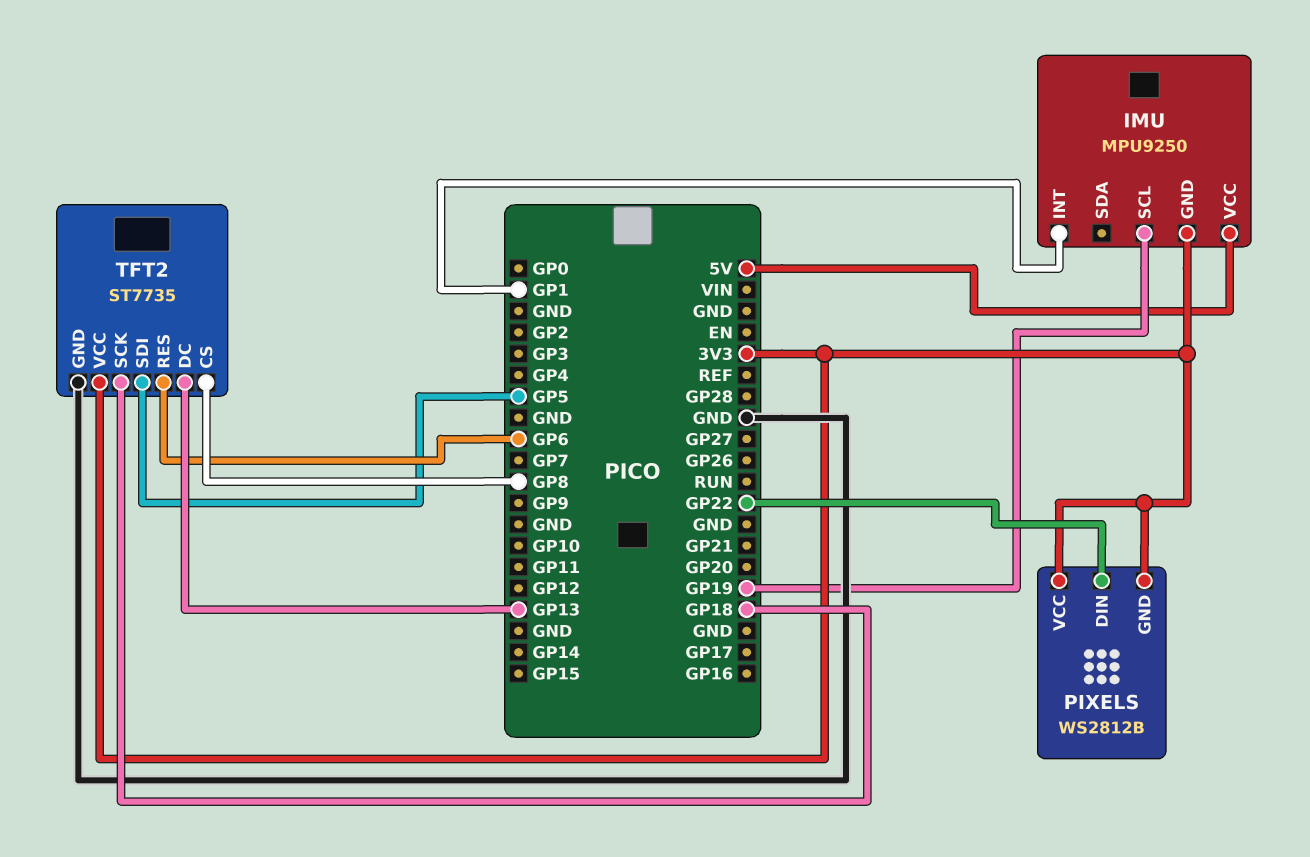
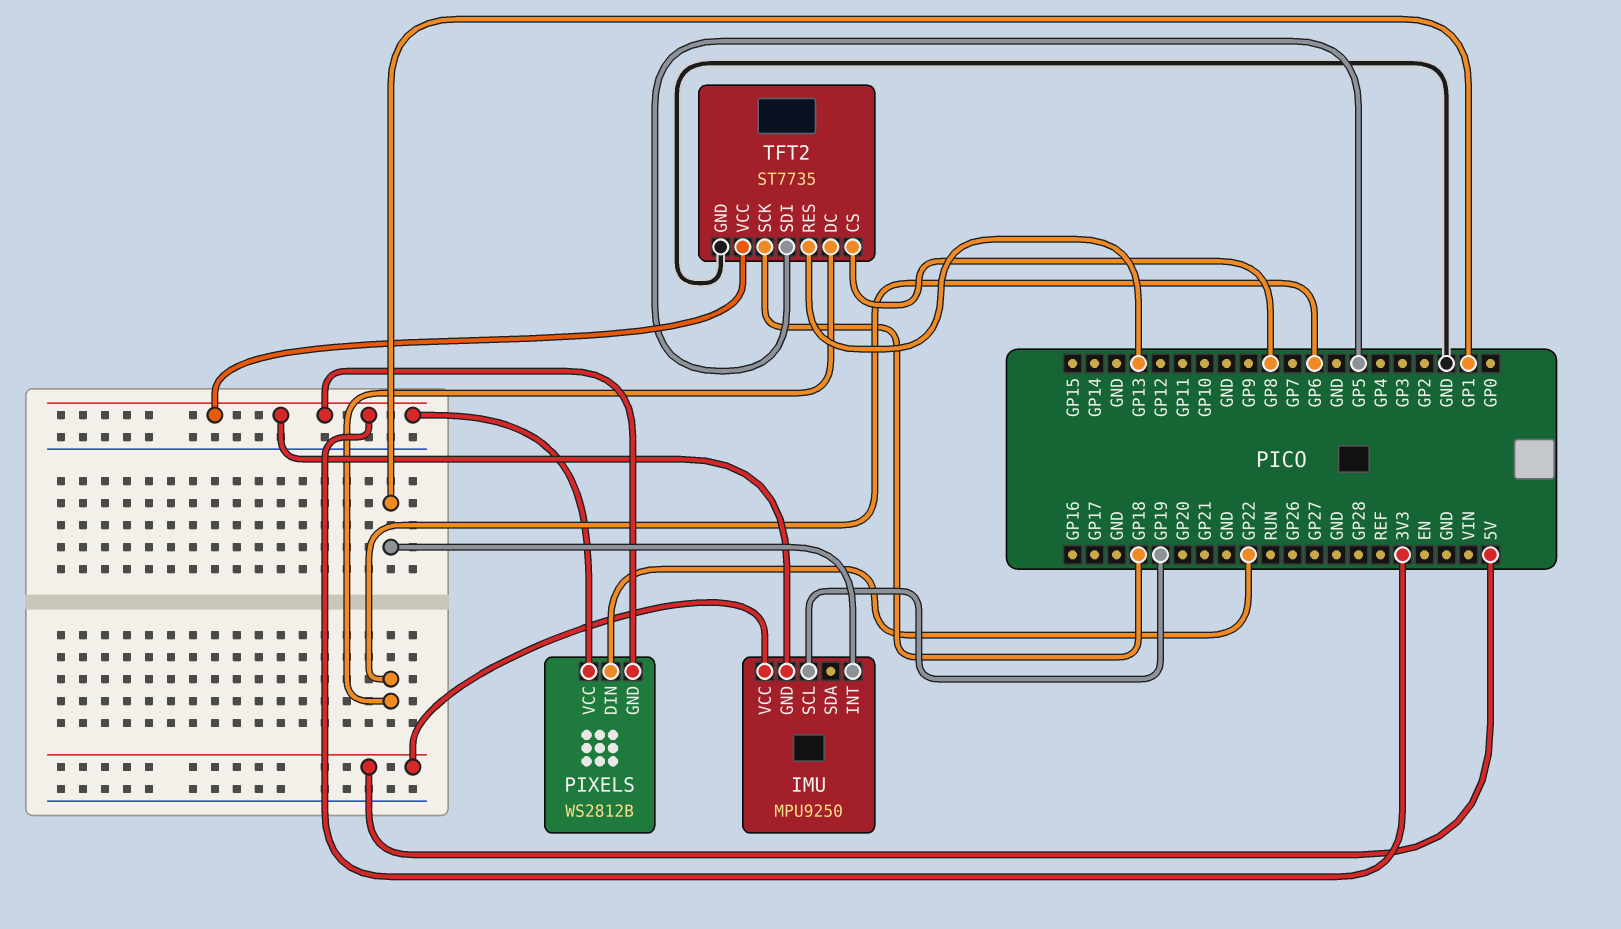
TFT2 pin DC: GP13 -> GP6
TFT2 pin RES: GP6 -> GP13

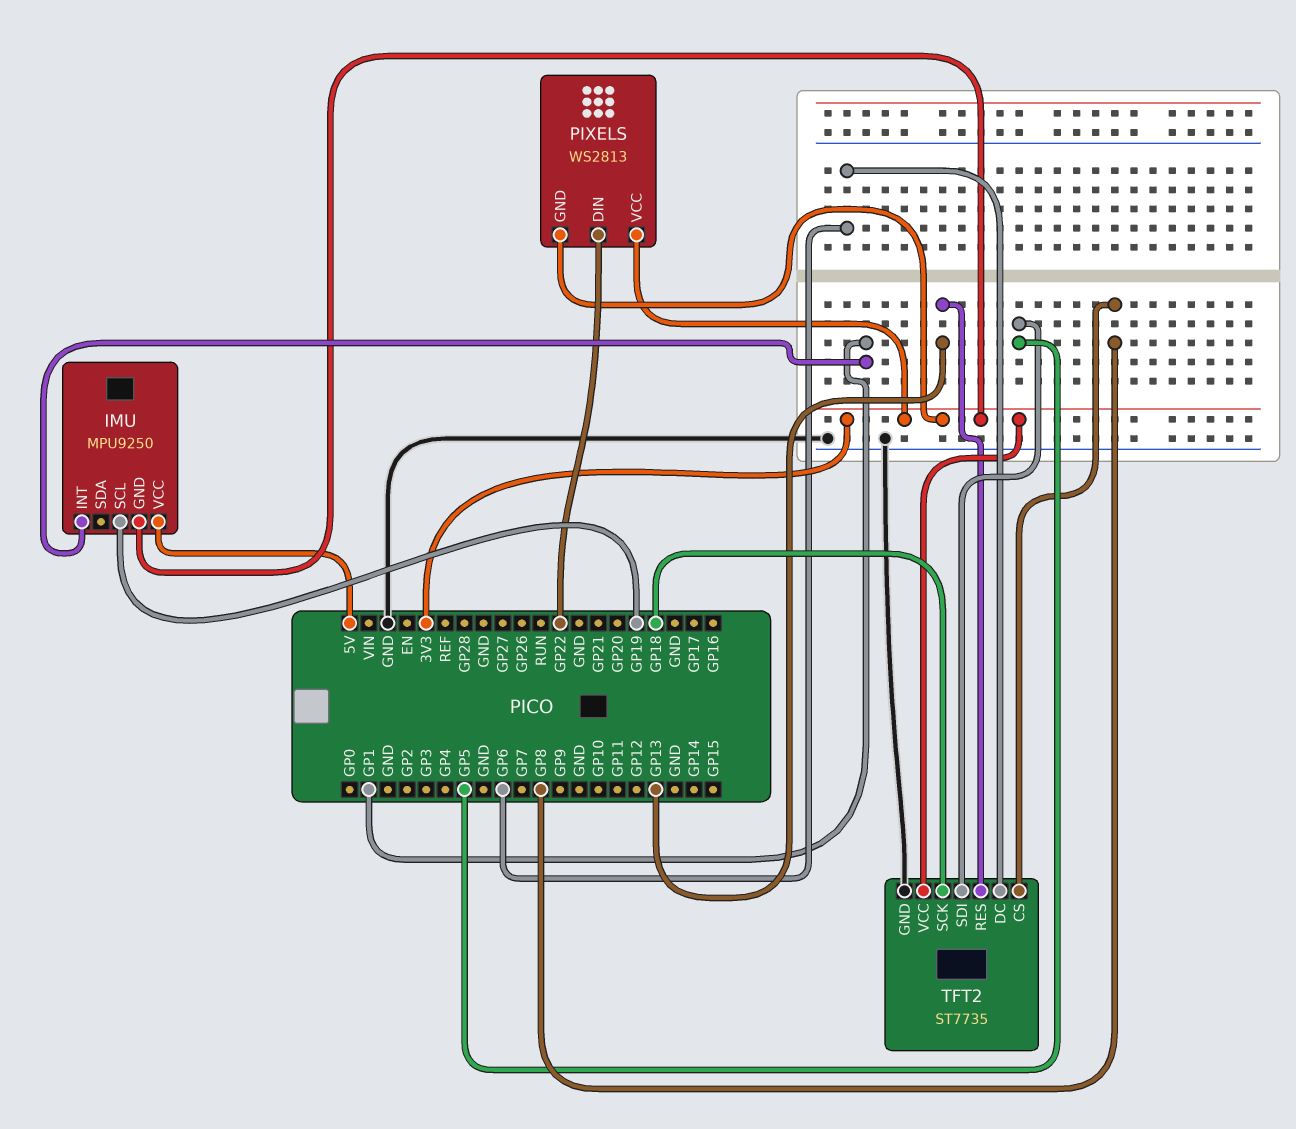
PIXELS: WS2812B -> WS2813

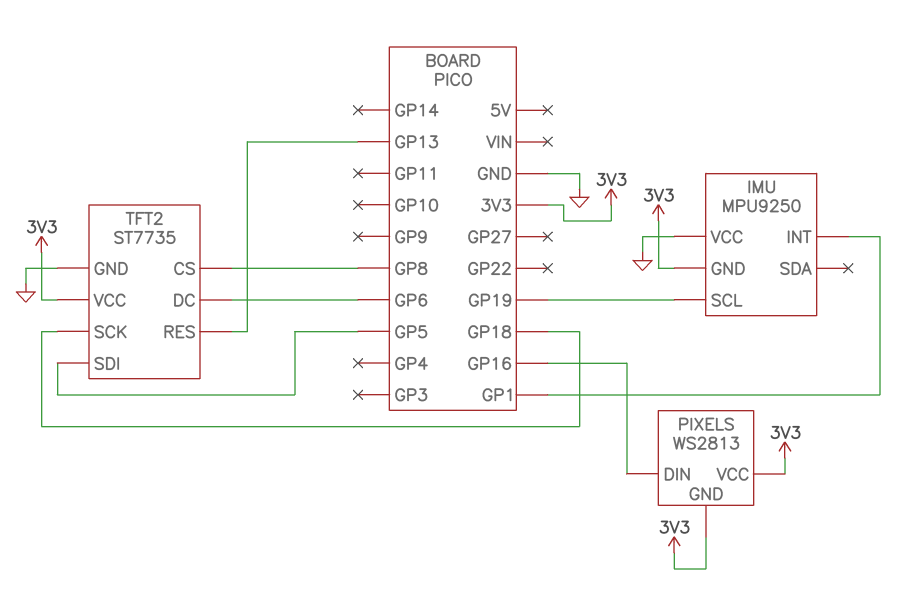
IMU pin VCC: 5V -> GND
PIXELS pin DIN: GP22 -> GP16

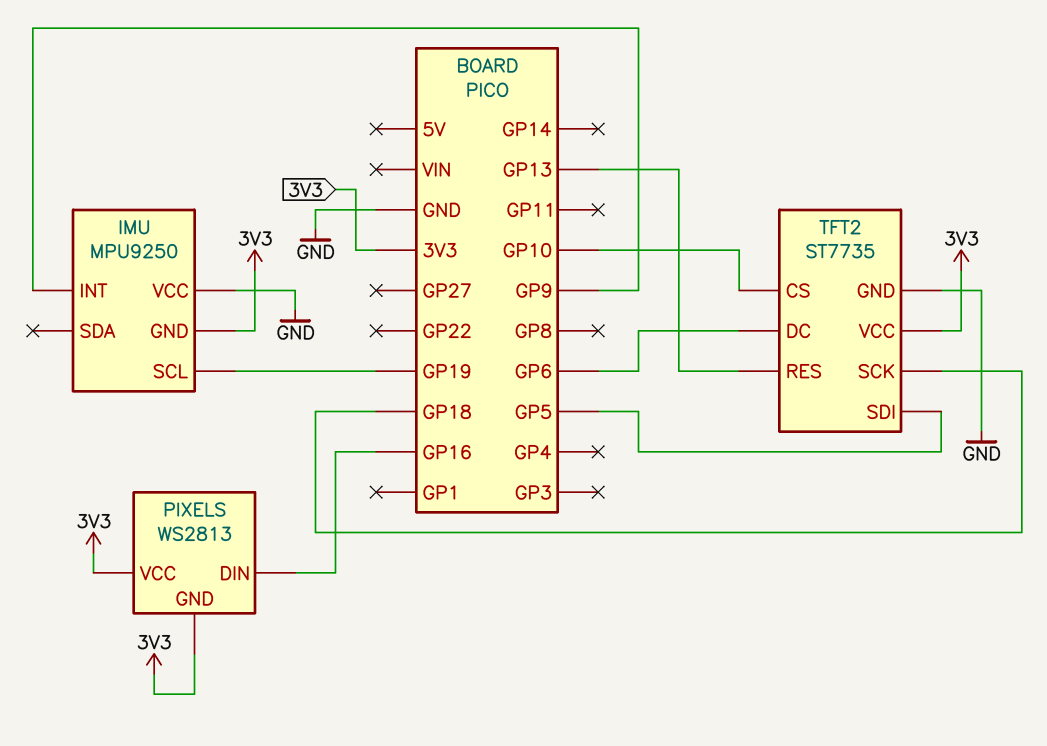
IMU pin INT: GP1 -> GP9
TFT2 pin CS: GP8 -> GP10

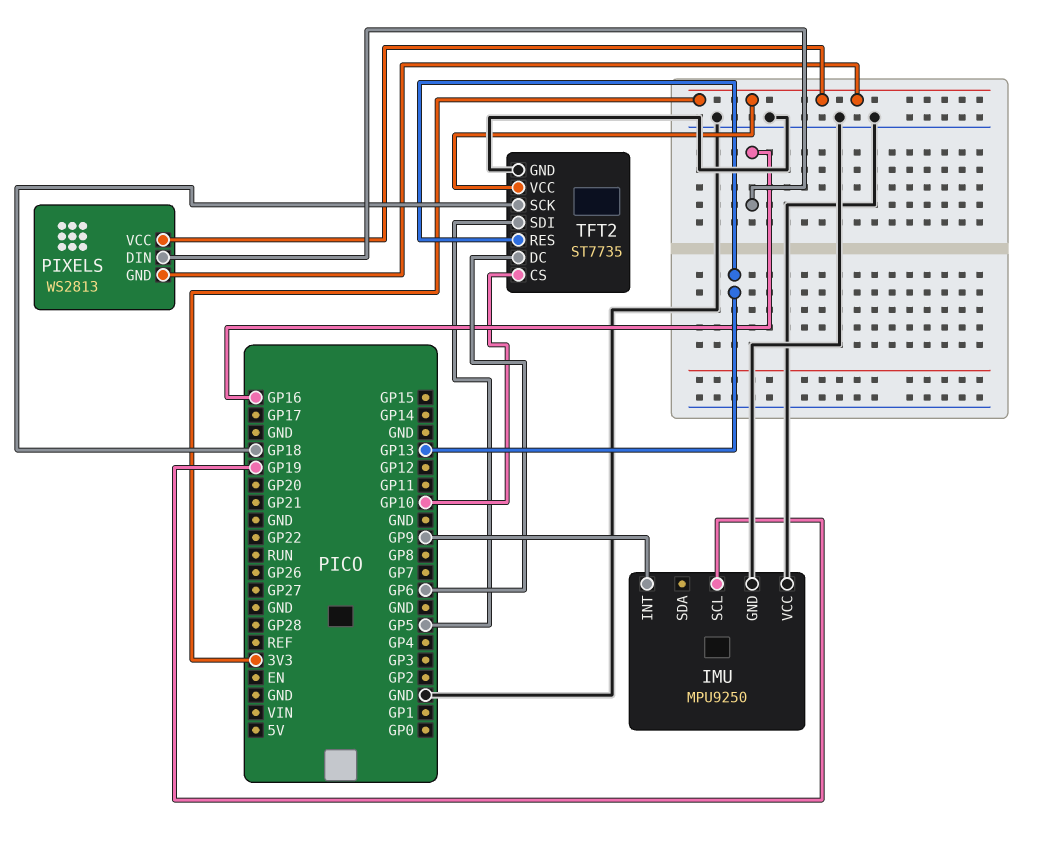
IMU pin GND: 3V3 -> GND

